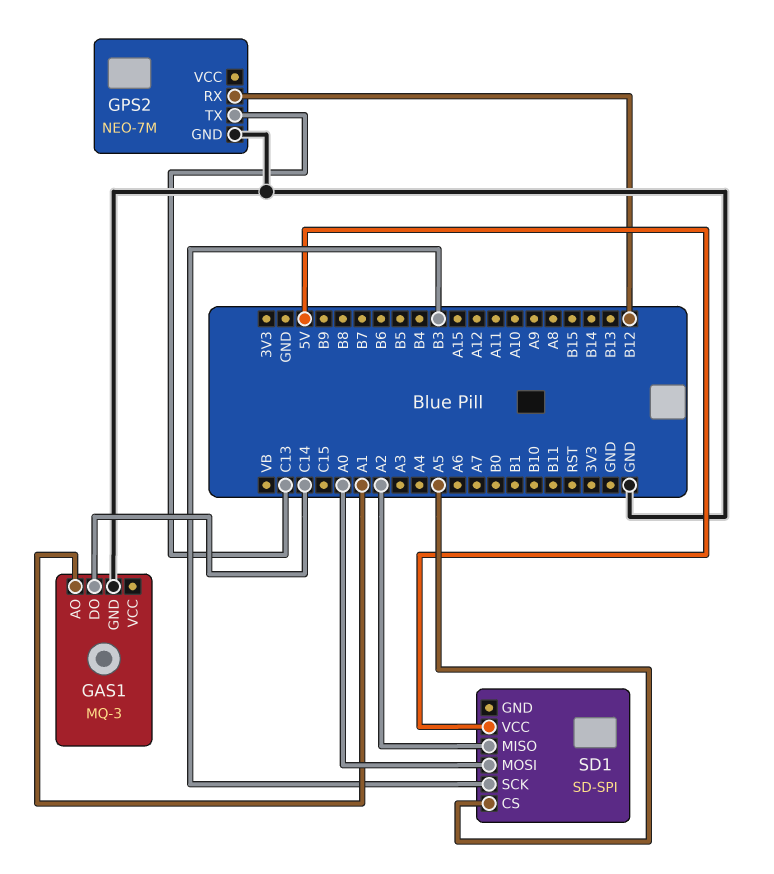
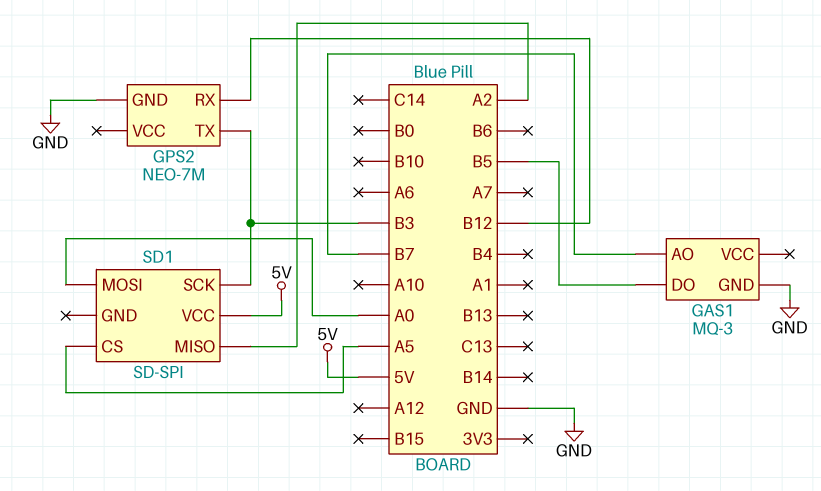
GAS1 pin AO: A1 -> B7
GAS1 pin DO: C14 -> B5
GPS2 pin TX: C13 -> B3

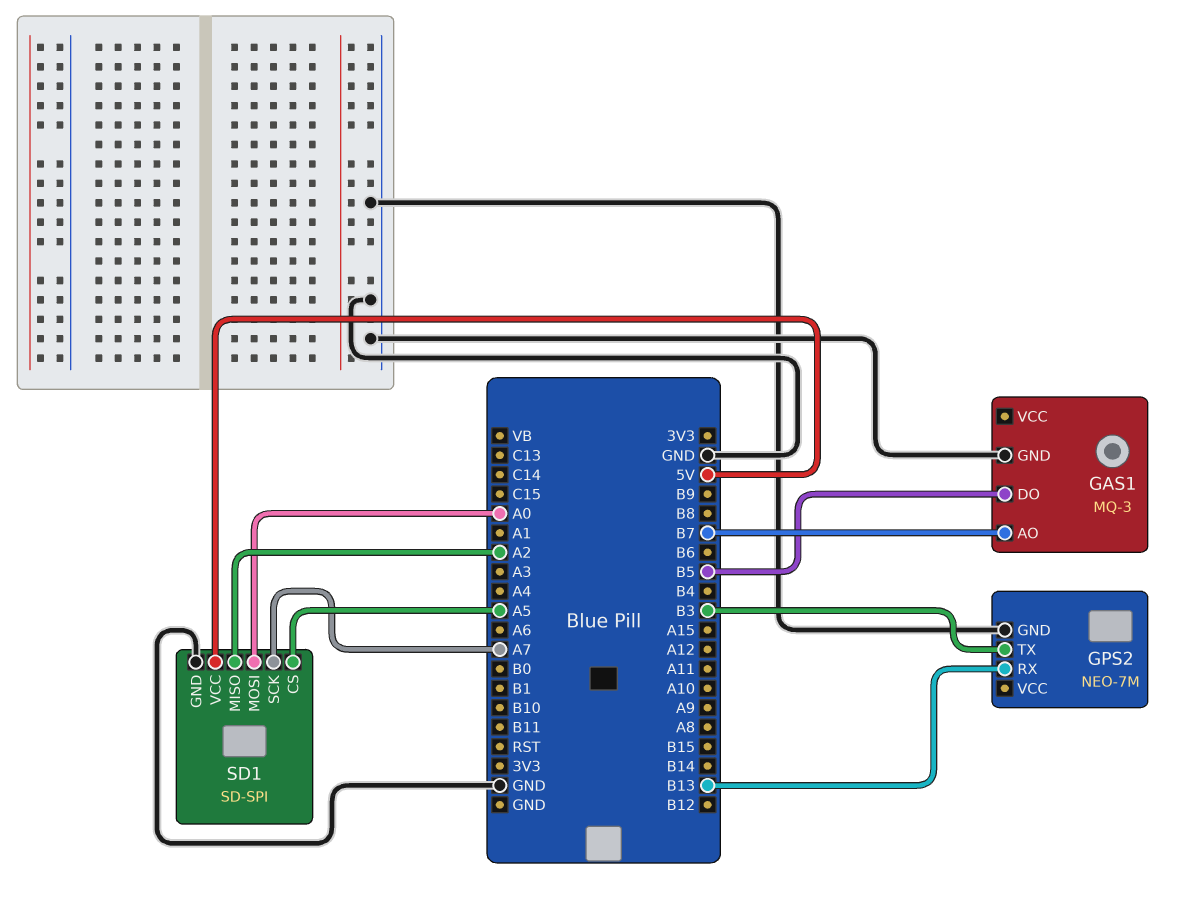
GPS2 pin RX: B12 -> B13
SD1 pin GND: none -> GND
SD1 pin SCK: B3 -> A7

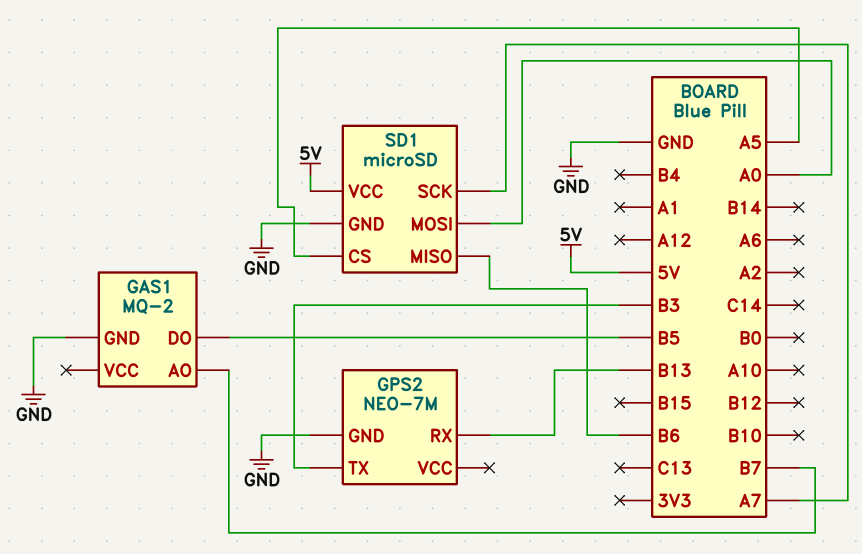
GAS1: MQ-3 -> MQ-2
SD1: SD-SPI -> microSD
SD1 pin MISO: A2 -> B6

